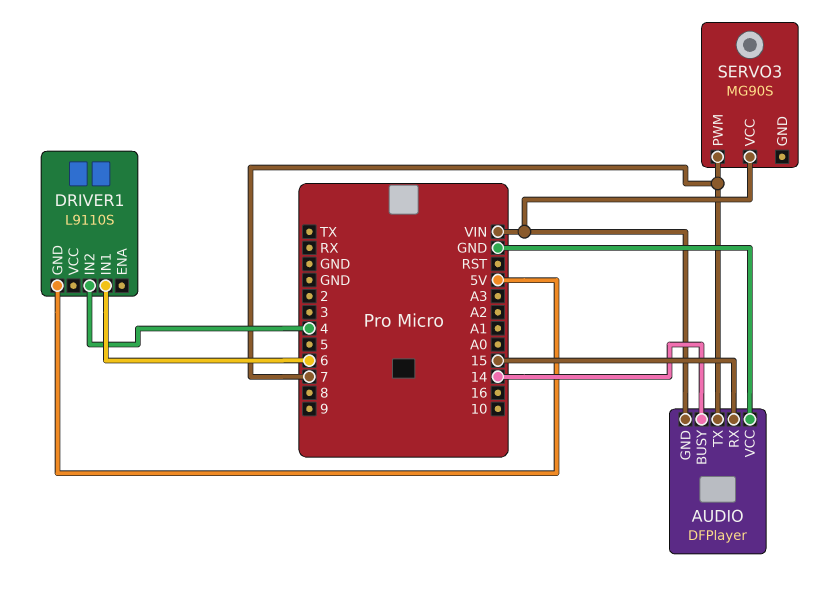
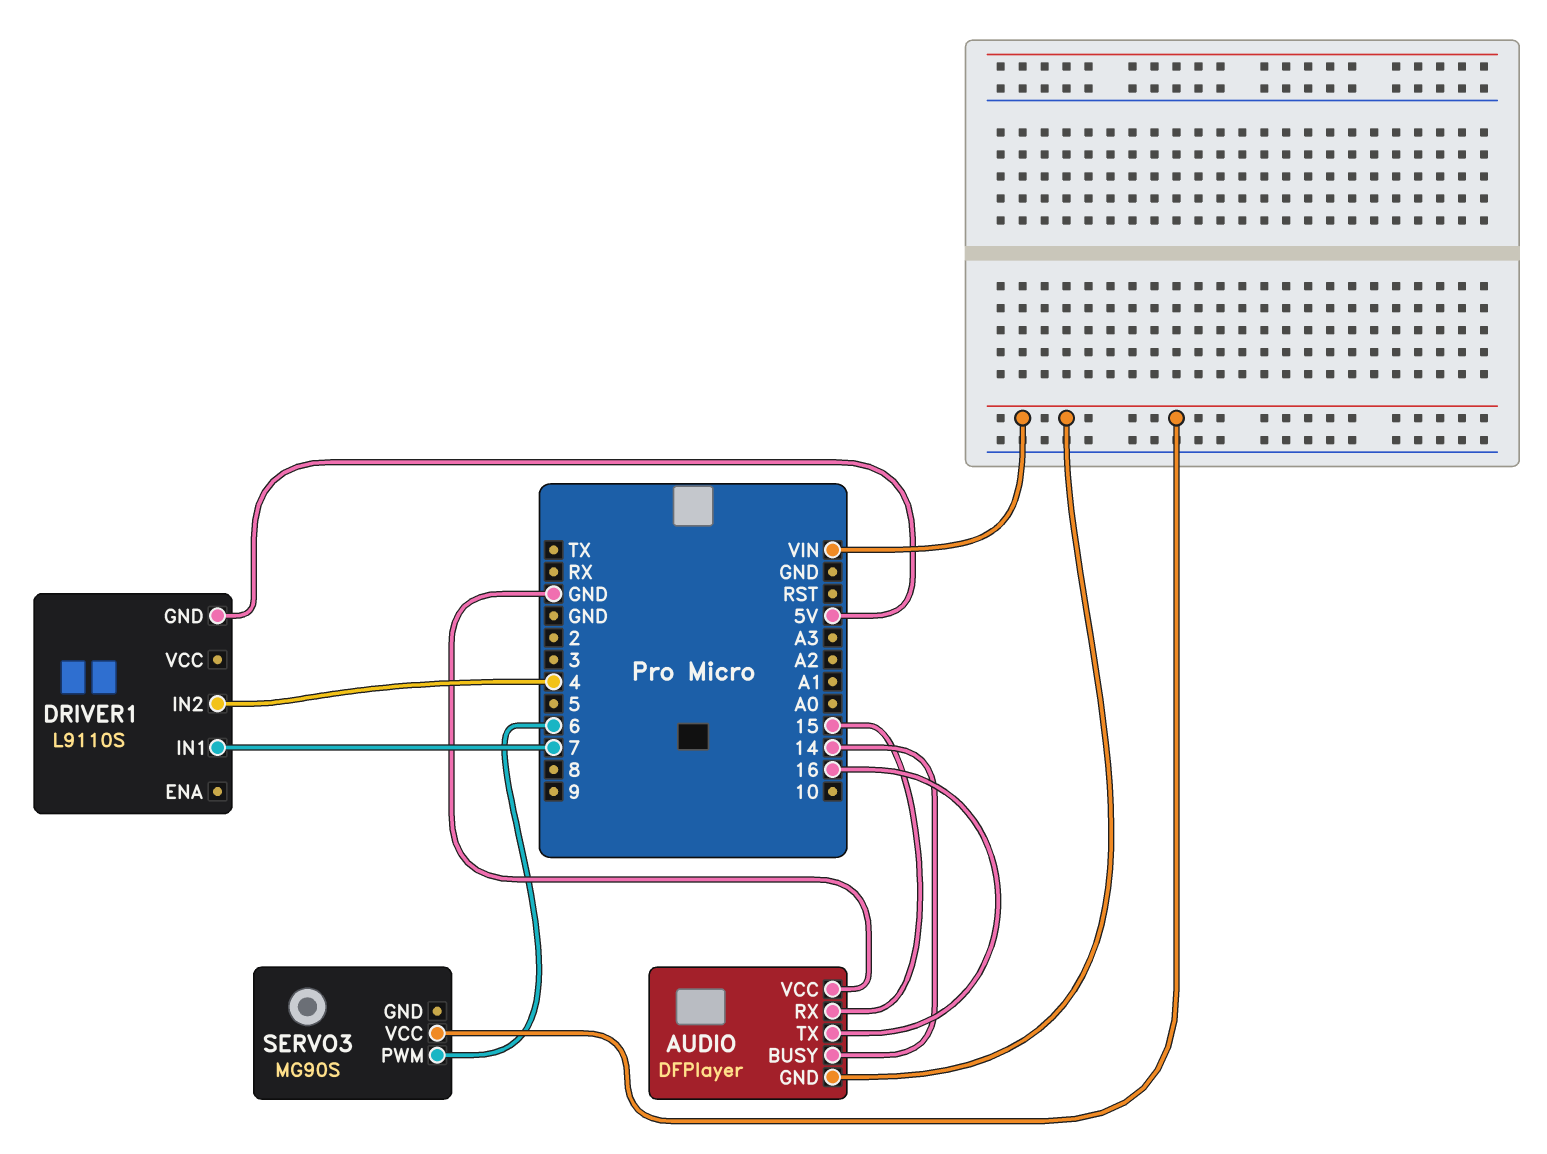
AUDIO pin TX: 7 -> 16
DRIVER1 pin IN1: 6 -> 7
SERVO3 pin PWM: 7 -> 6

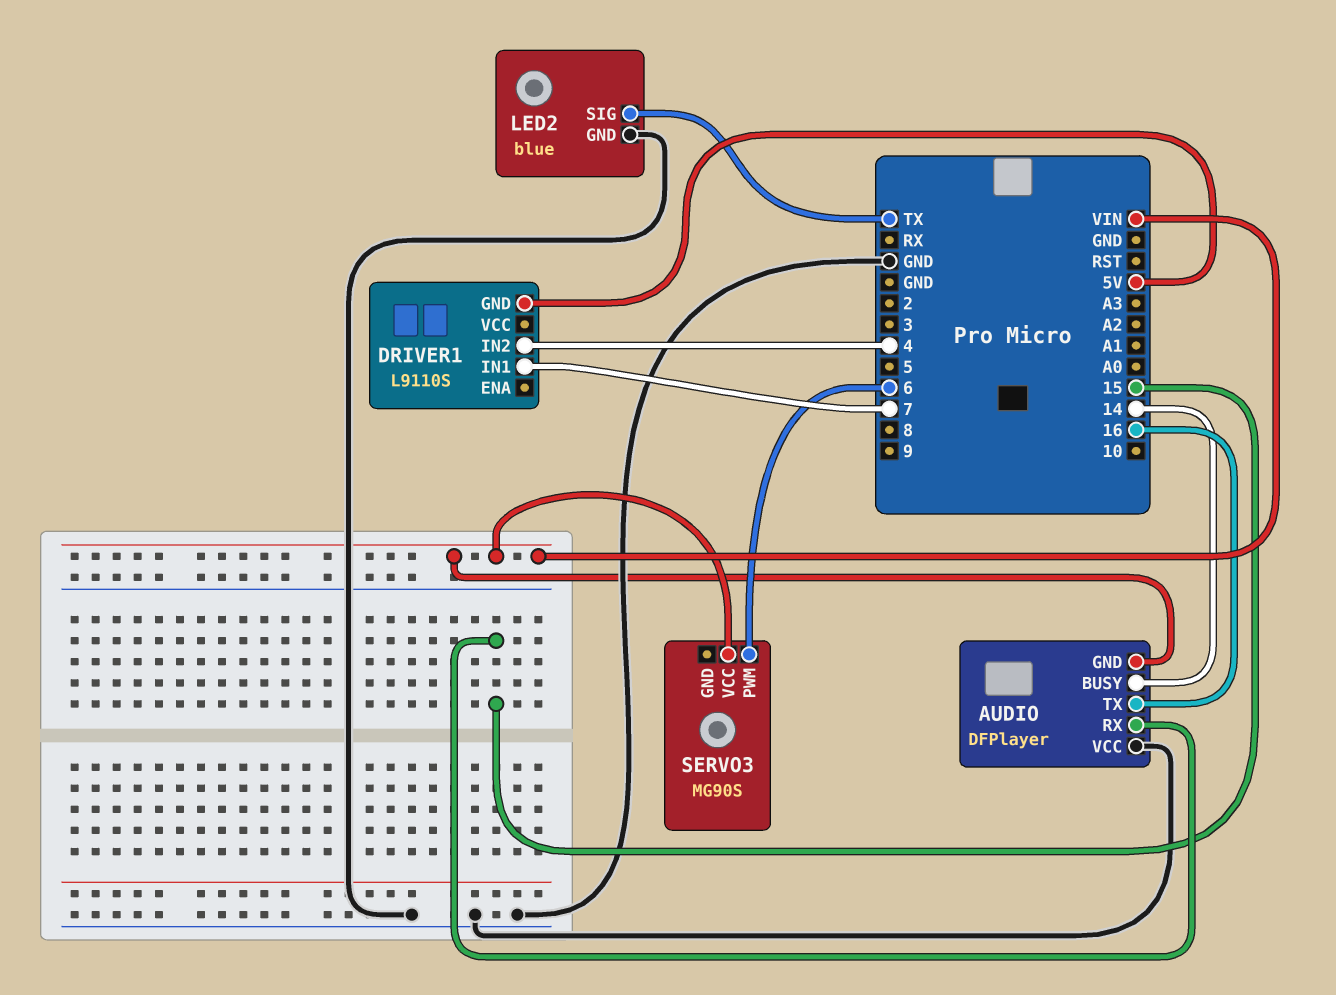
LED2: none -> blue
LED2 pin GND: none -> GND
LED2 pin SIG: none -> TX

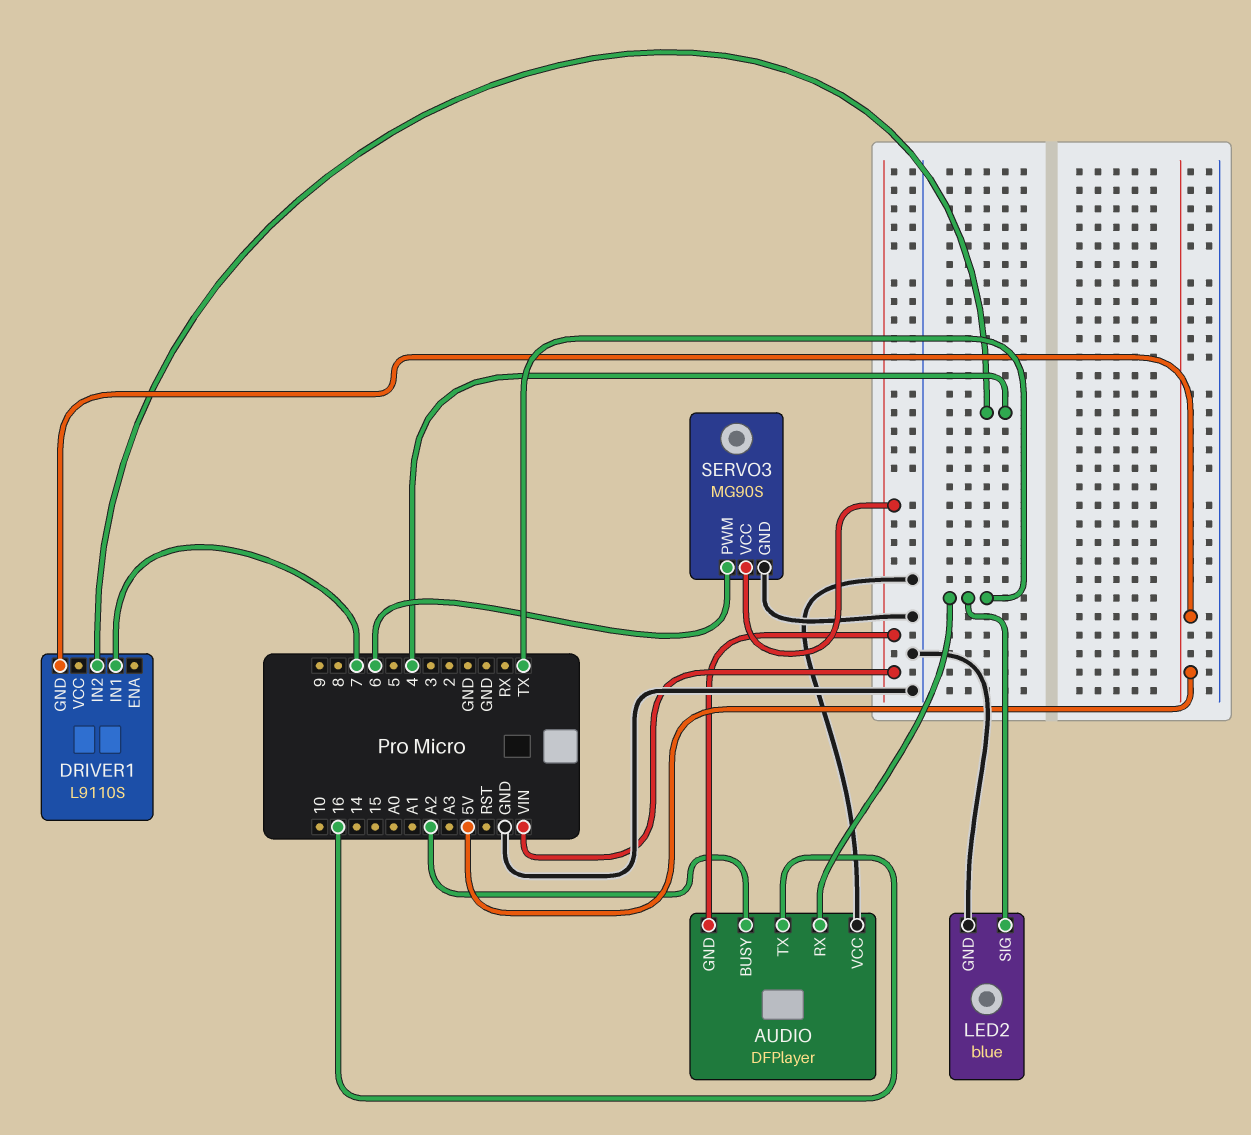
AUDIO pin BUSY: 14 -> A2
AUDIO pin RX: 15 -> TX
SERVO3 pin GND: none -> GND

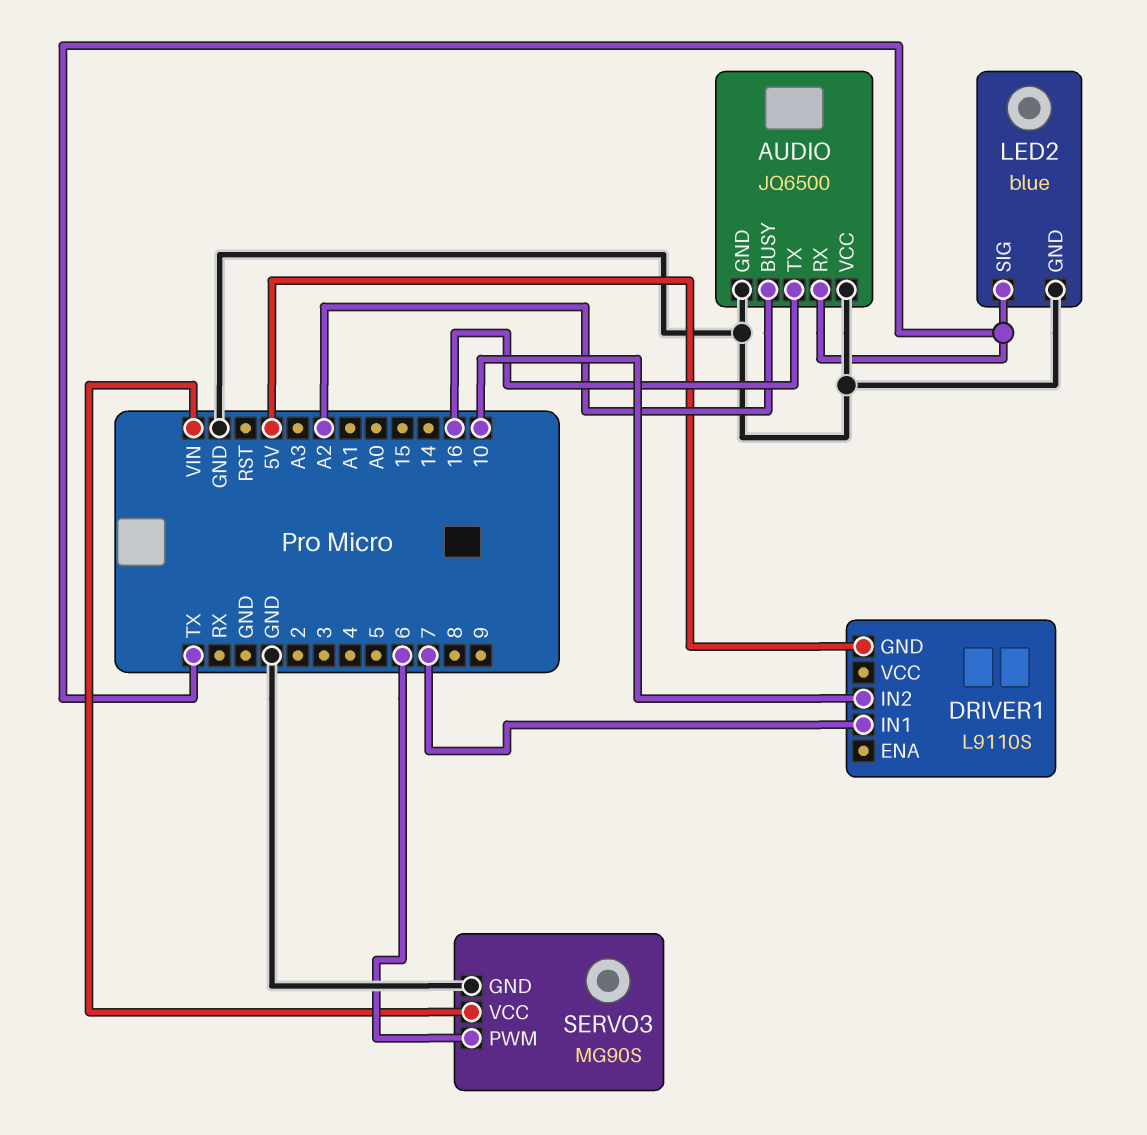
AUDIO: DFPlayer -> JQ6500
AUDIO pin GND: VIN -> GND
DRIVER1 pin IN2: 4 -> 10

